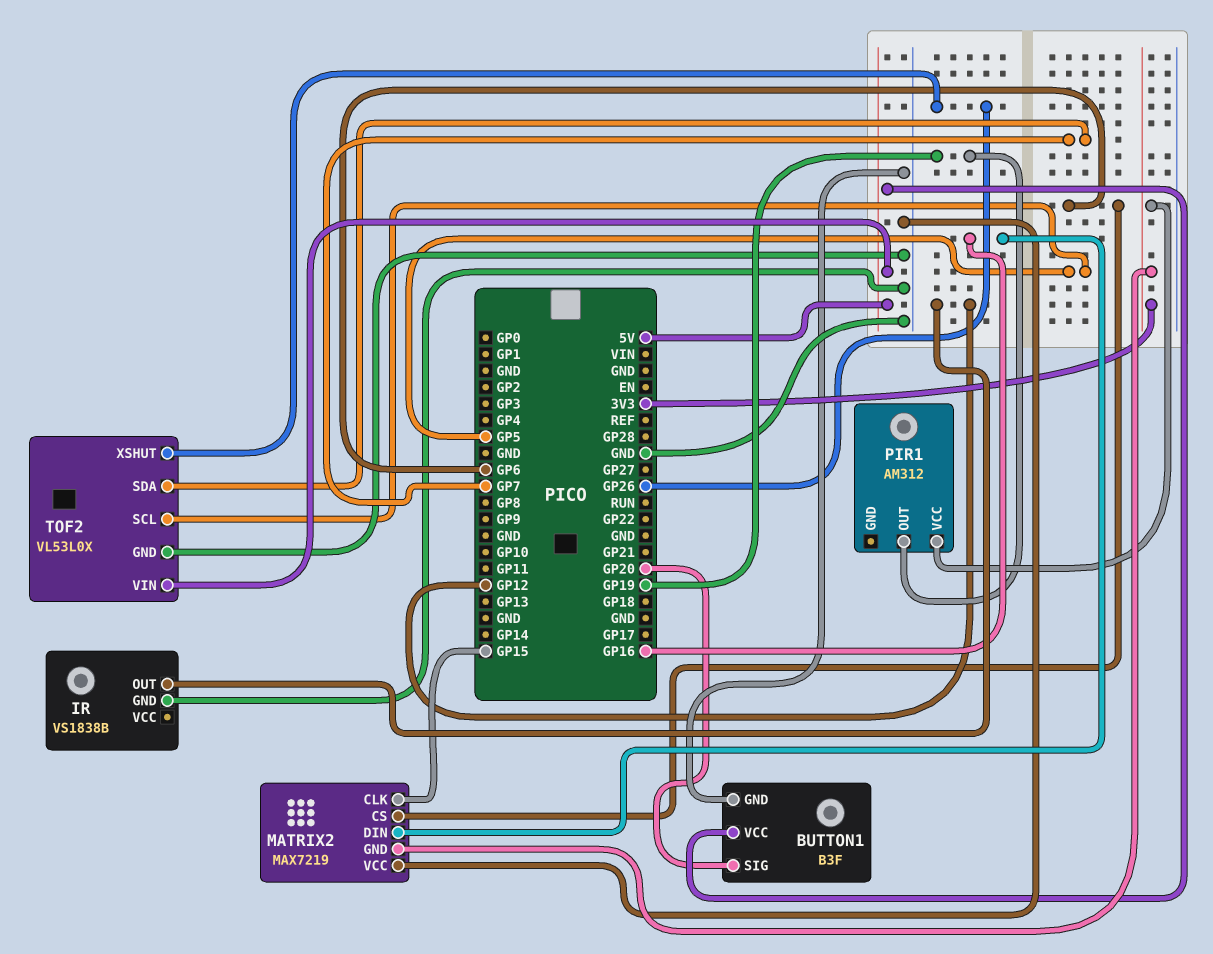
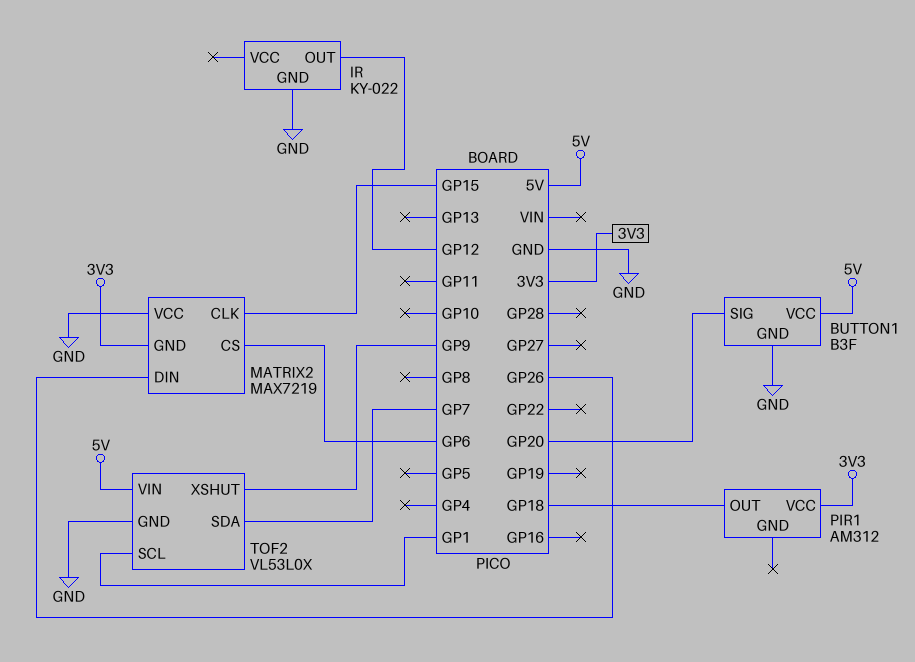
IR: VS1838B -> KY-022
MATRIX2 pin DIN: GP16 -> GP26
PIR1 pin OUT: GP19 -> GP18
TOF2 pin SCL: GP5 -> GP1
TOF2 pin XSHUT: GP26 -> GP9

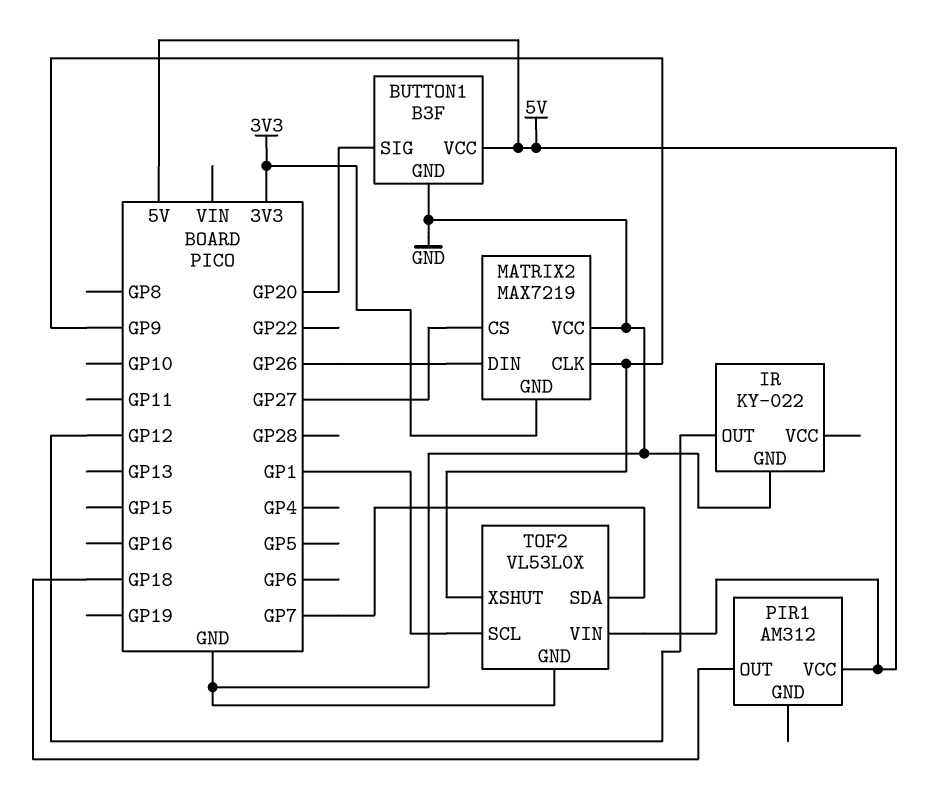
MATRIX2 pin CLK: GP15 -> GP9
MATRIX2 pin CS: GP6 -> GP27
PIR1 pin VCC: 3V3 -> 5V

